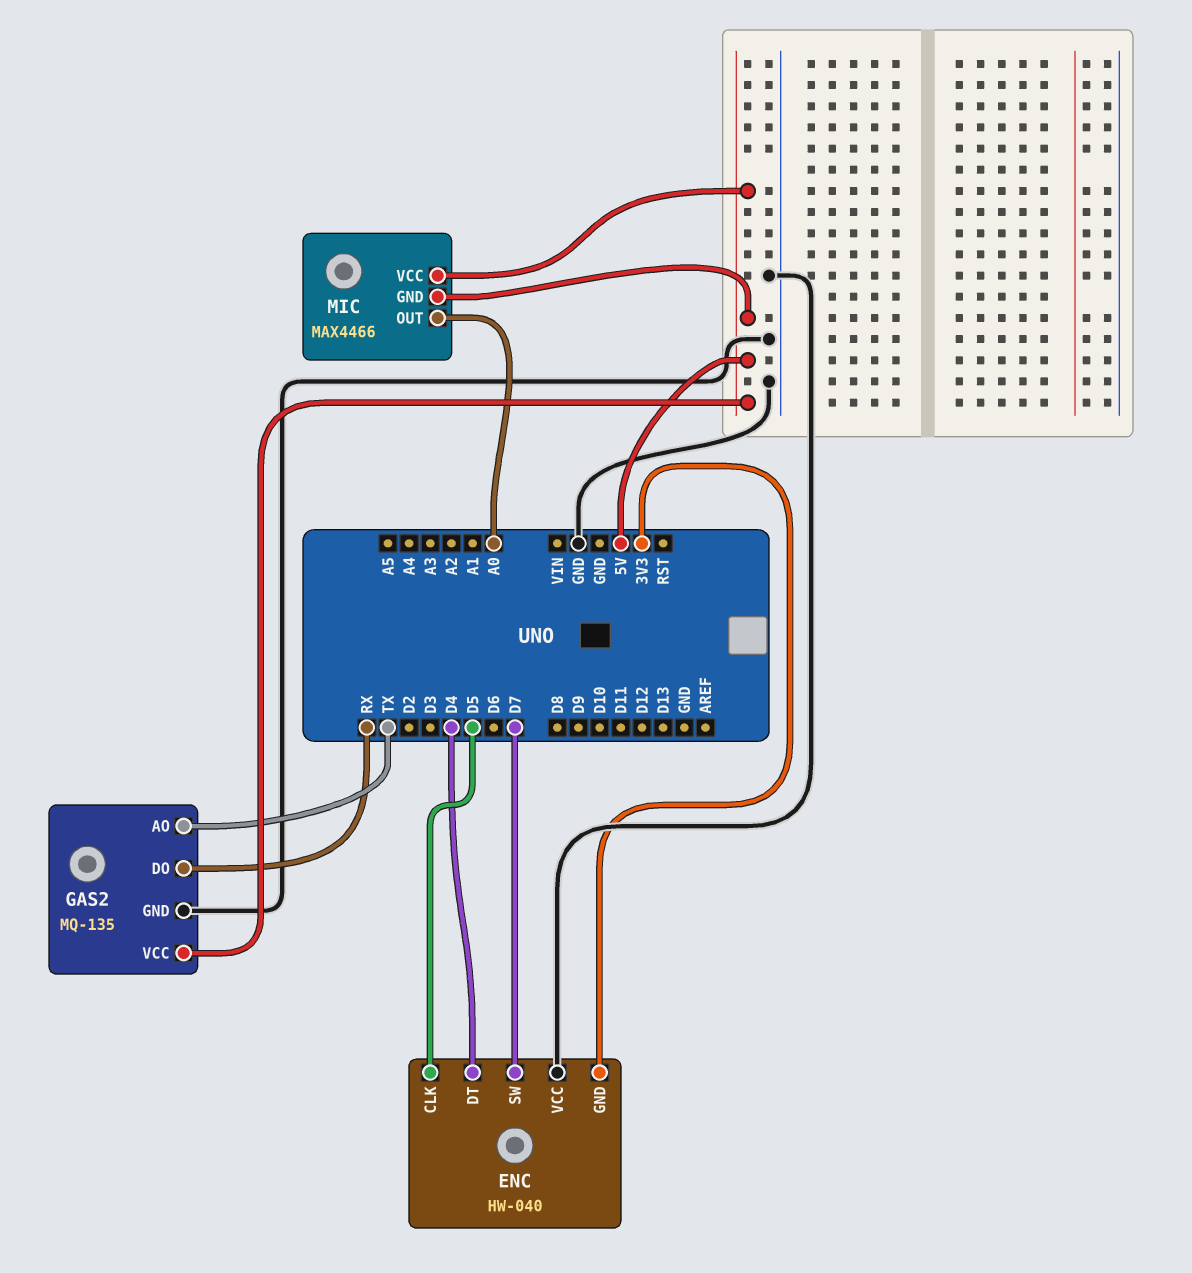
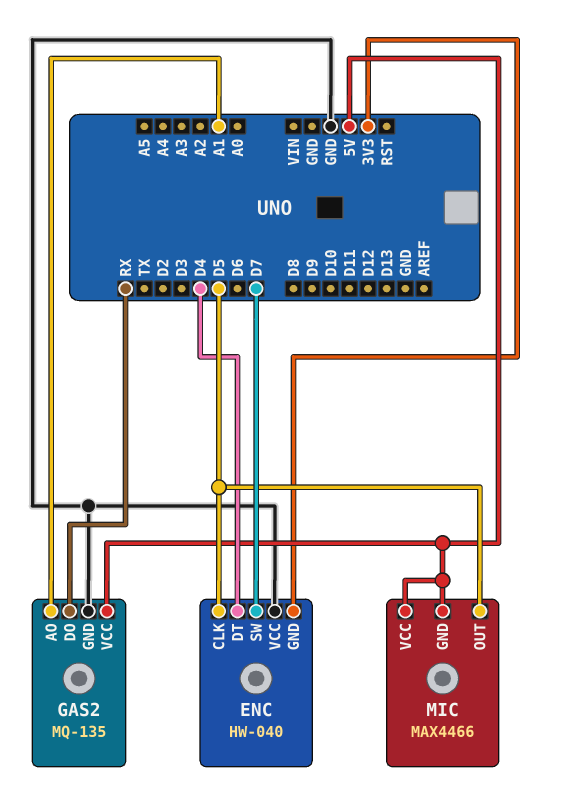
GAS2 pin AO: TX -> A1
MIC pin OUT: A0 -> D5

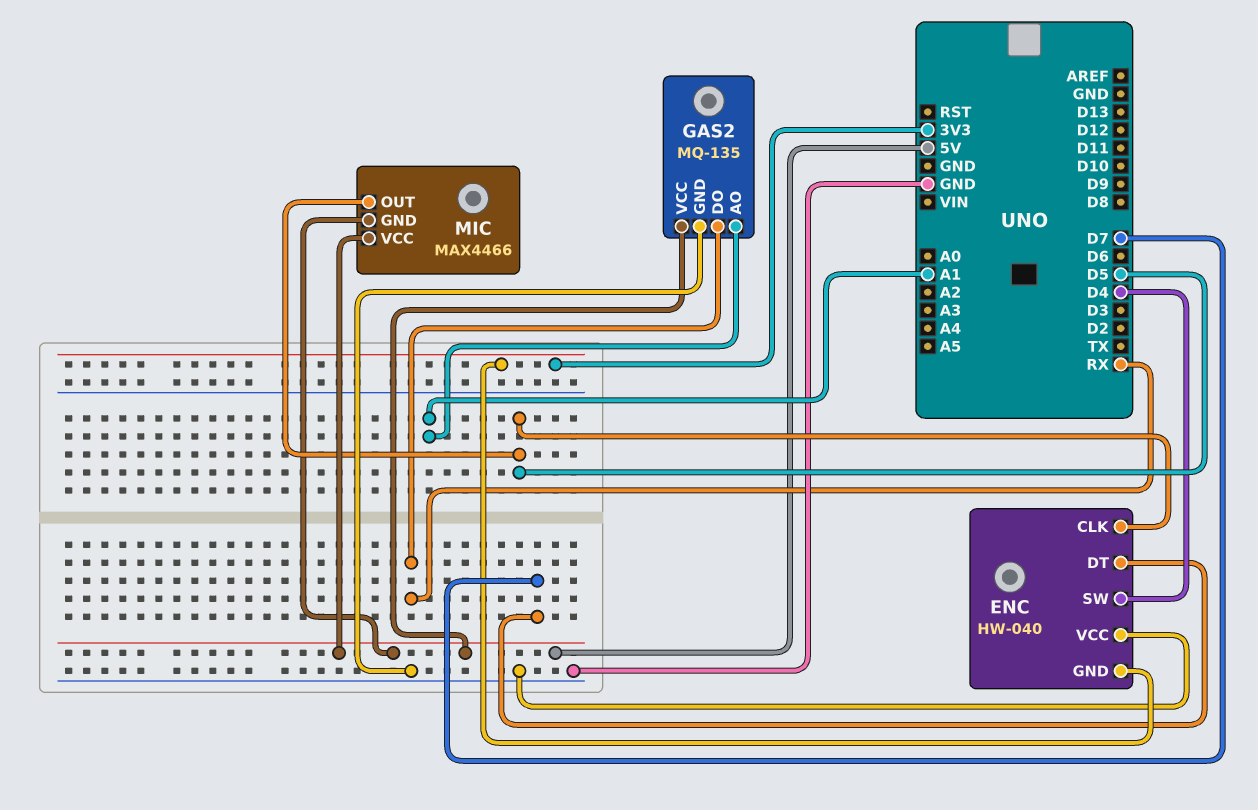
ENC pin DT: D4 -> D7
ENC pin SW: D7 -> D4

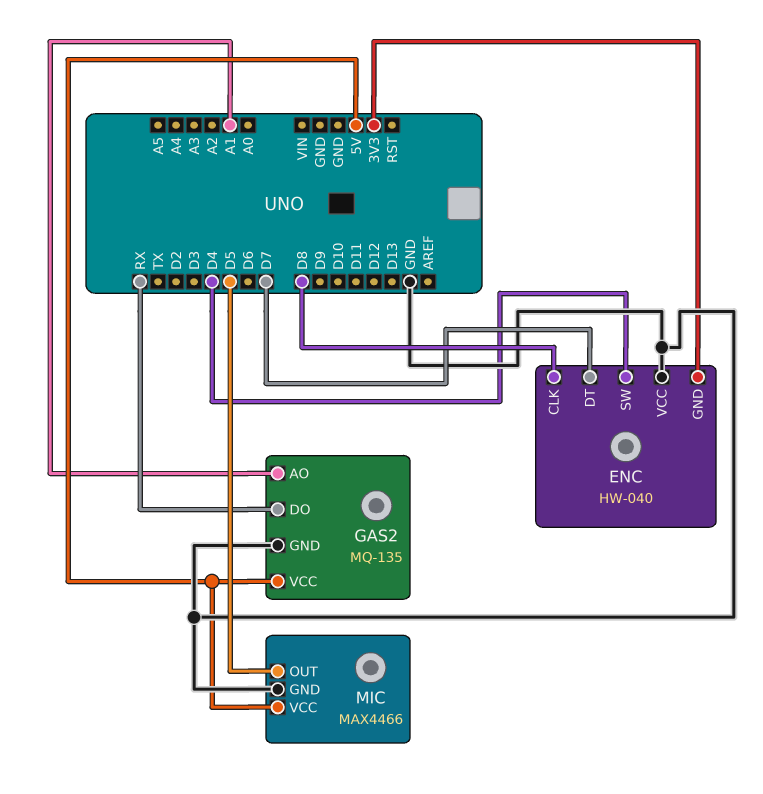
ENC pin CLK: D5 -> D8
MIC pin GND: 5V -> GND

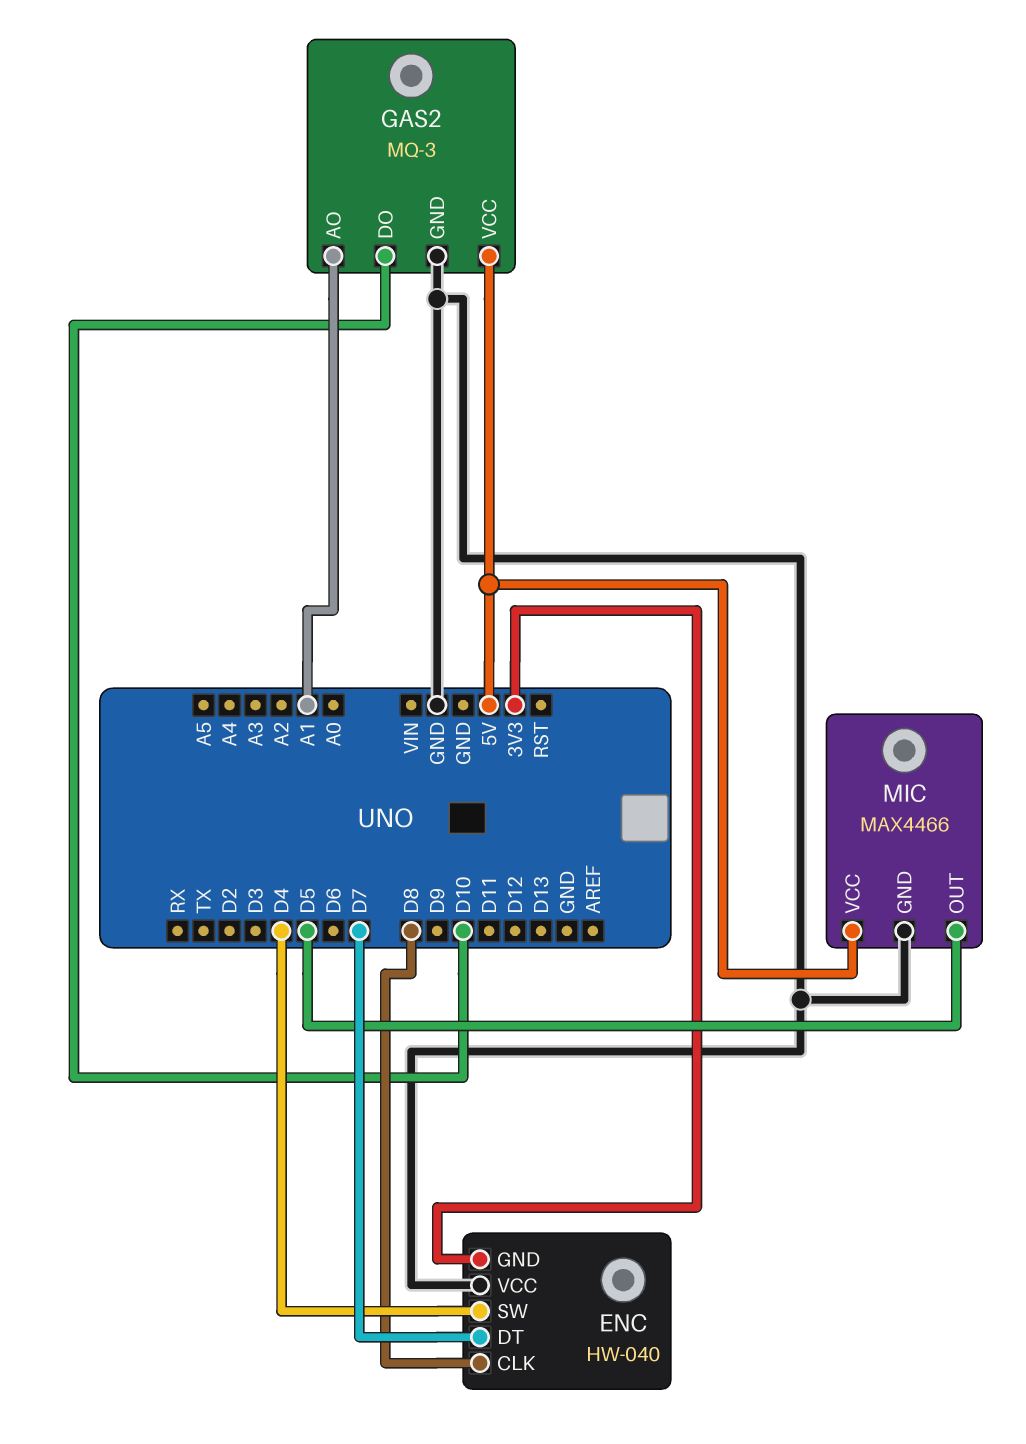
GAS2: MQ-135 -> MQ-3
GAS2 pin DO: RX -> D10

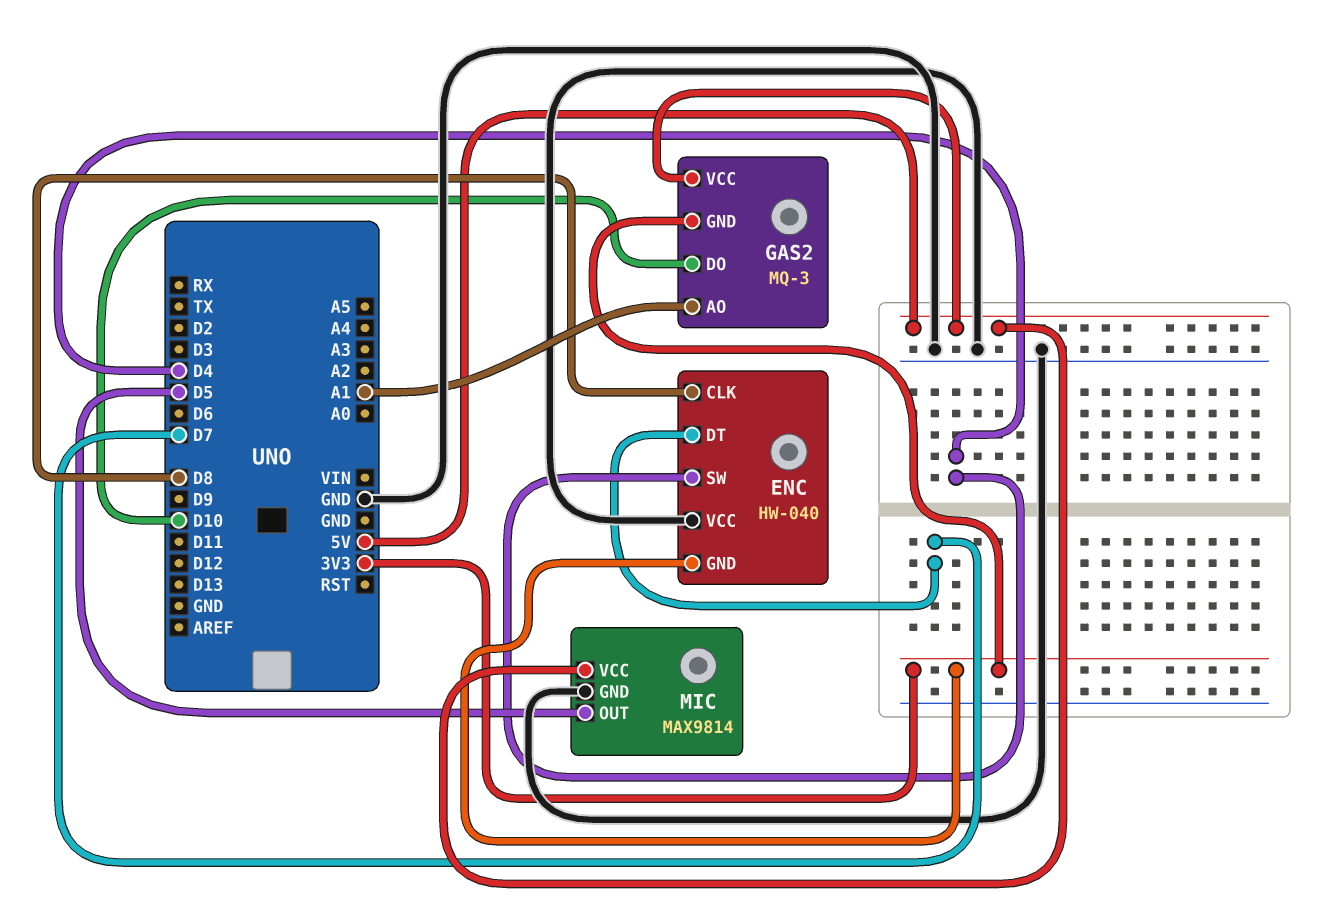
GAS2 pin GND: GND -> 3V3
MIC: MAX4466 -> MAX9814

